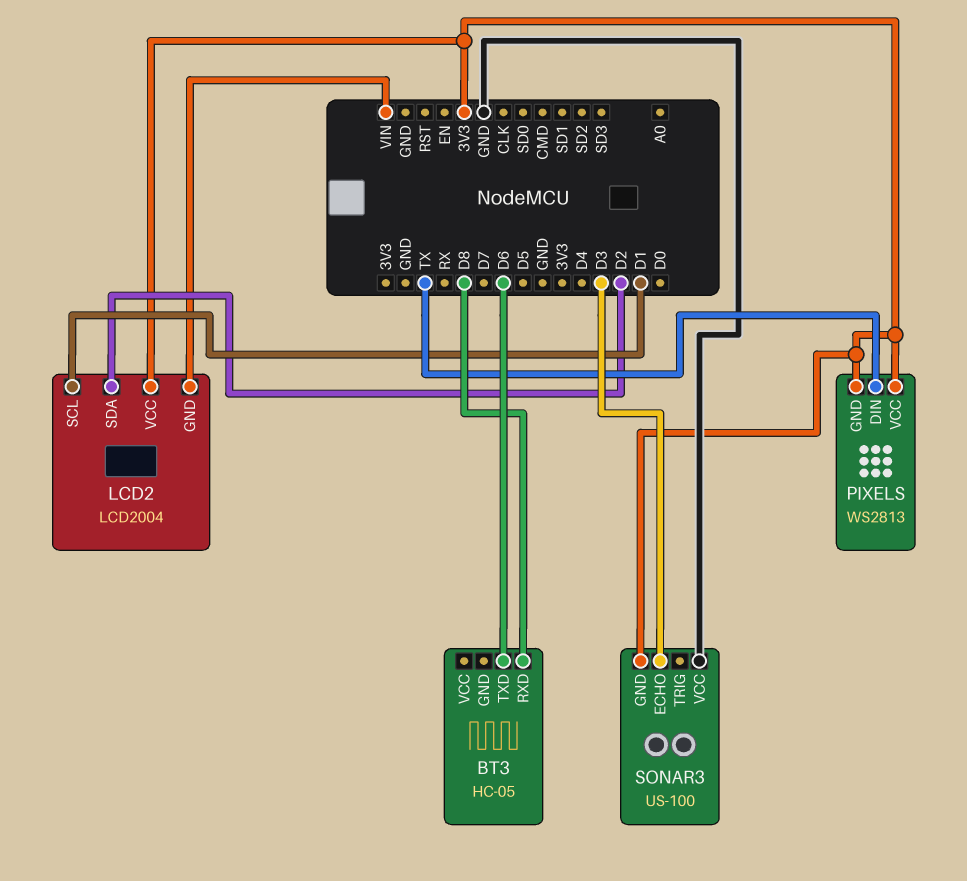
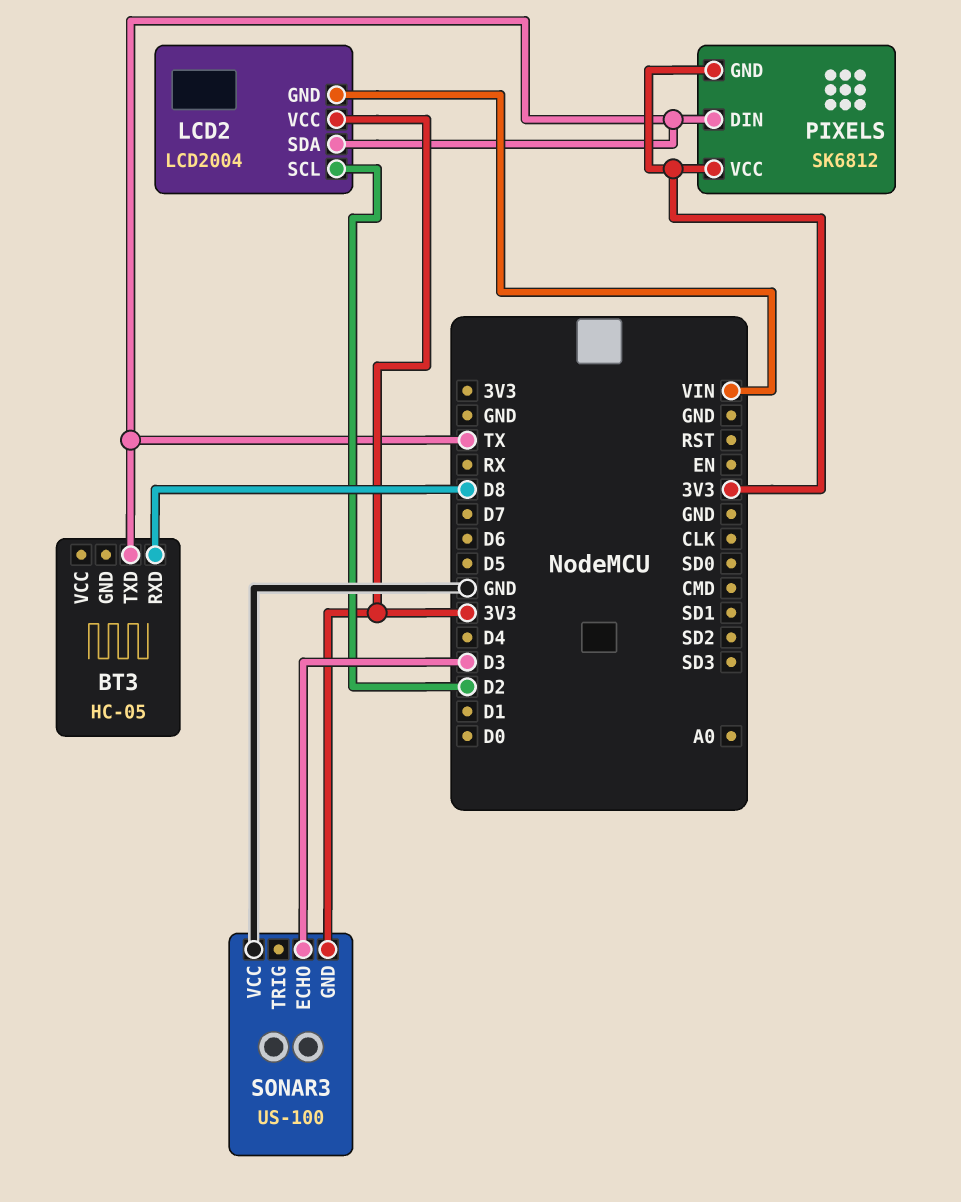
BT3 pin TXD: D6 -> TX
LCD2 pin SCL: D1 -> D2
LCD2 pin SDA: D2 -> TX
PIXELS: WS2813 -> SK6812

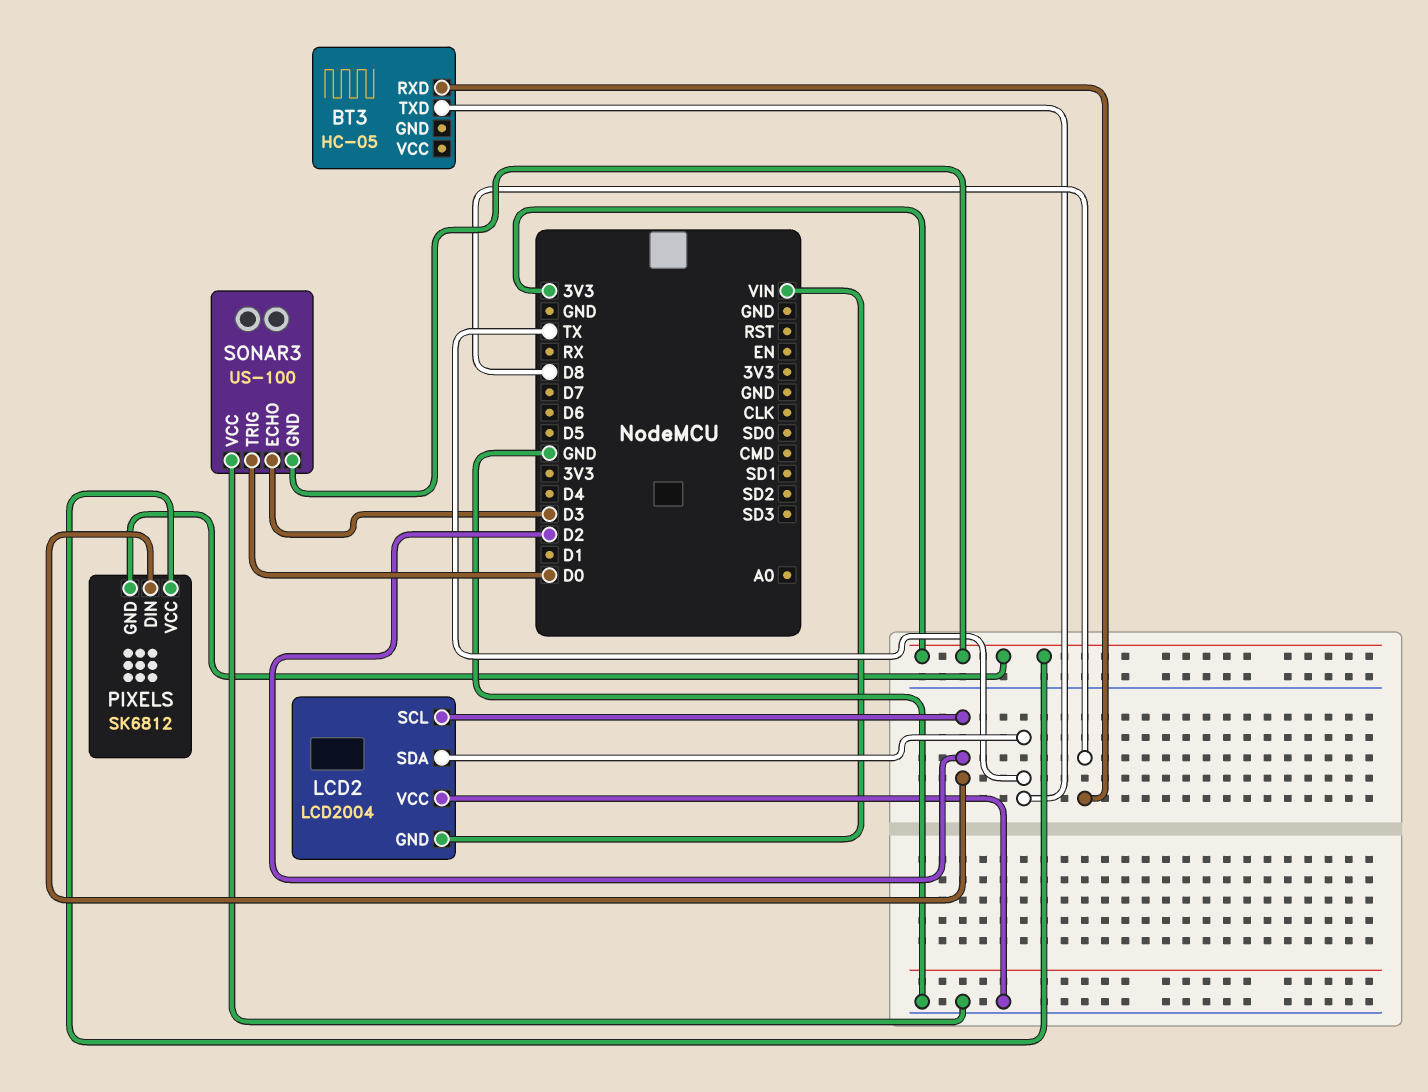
LCD2 pin VCC: 3V3 -> GND
PIXELS pin DIN: TX -> D2
SONAR3 pin TRIG: none -> D0

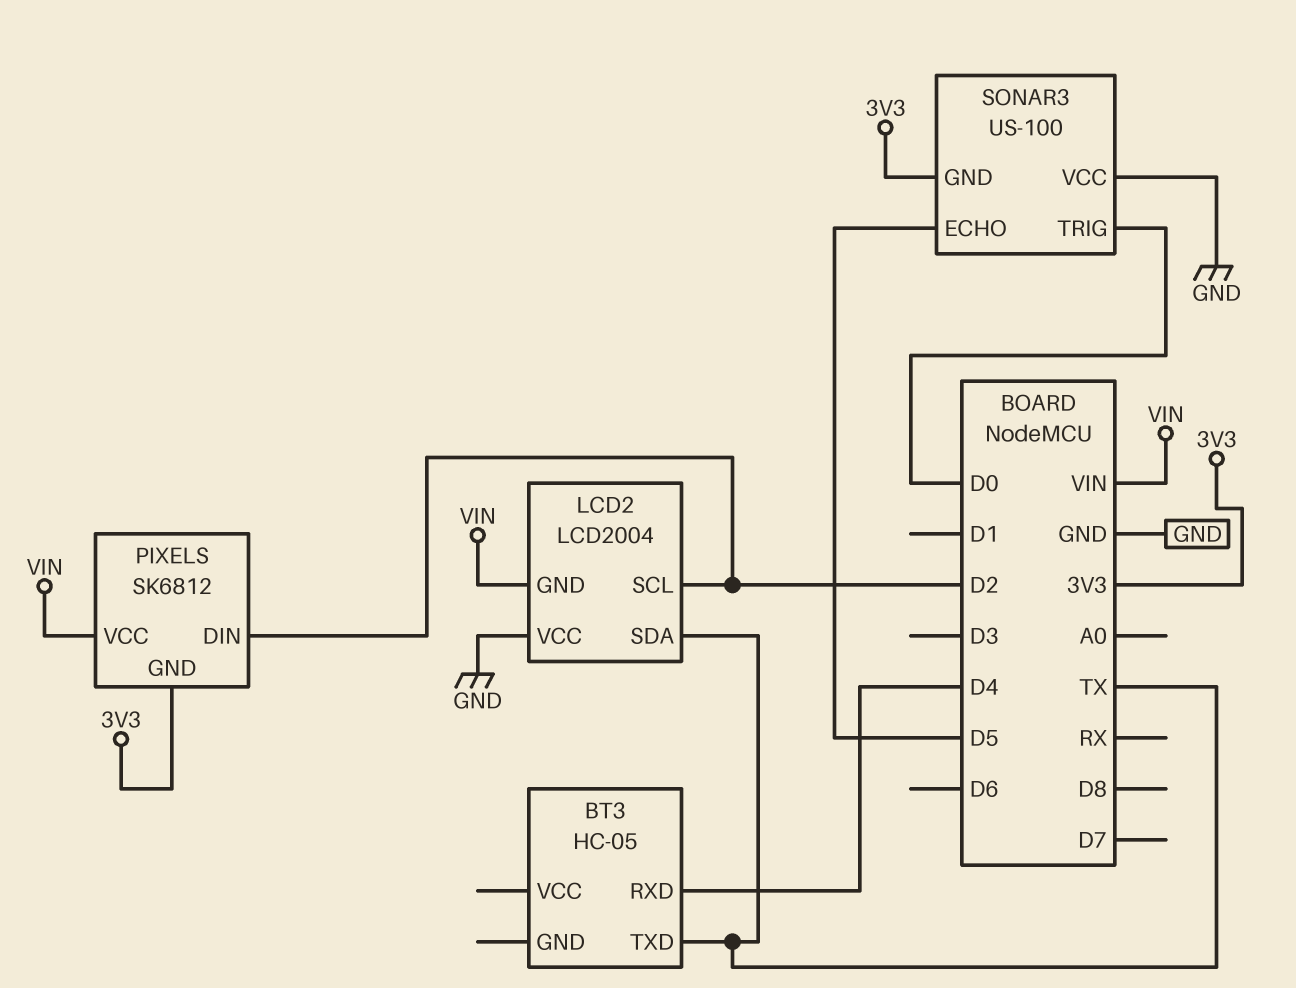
BT3 pin RXD: D8 -> D4
PIXELS pin VCC: 3V3 -> VIN
SONAR3 pin ECHO: D3 -> D5

